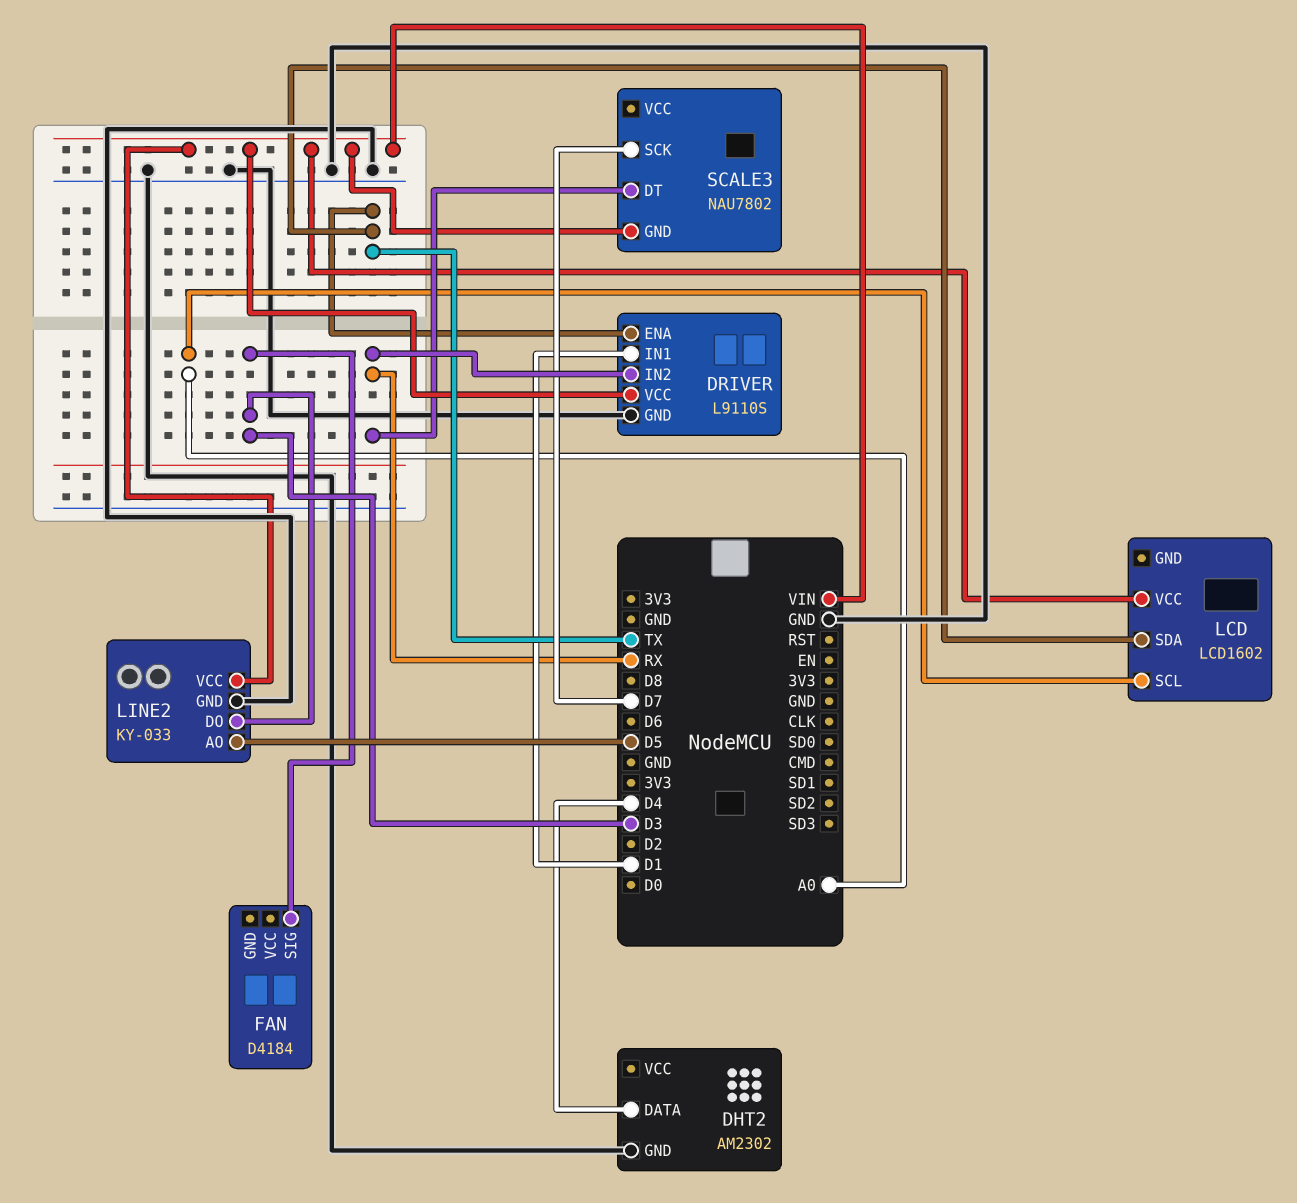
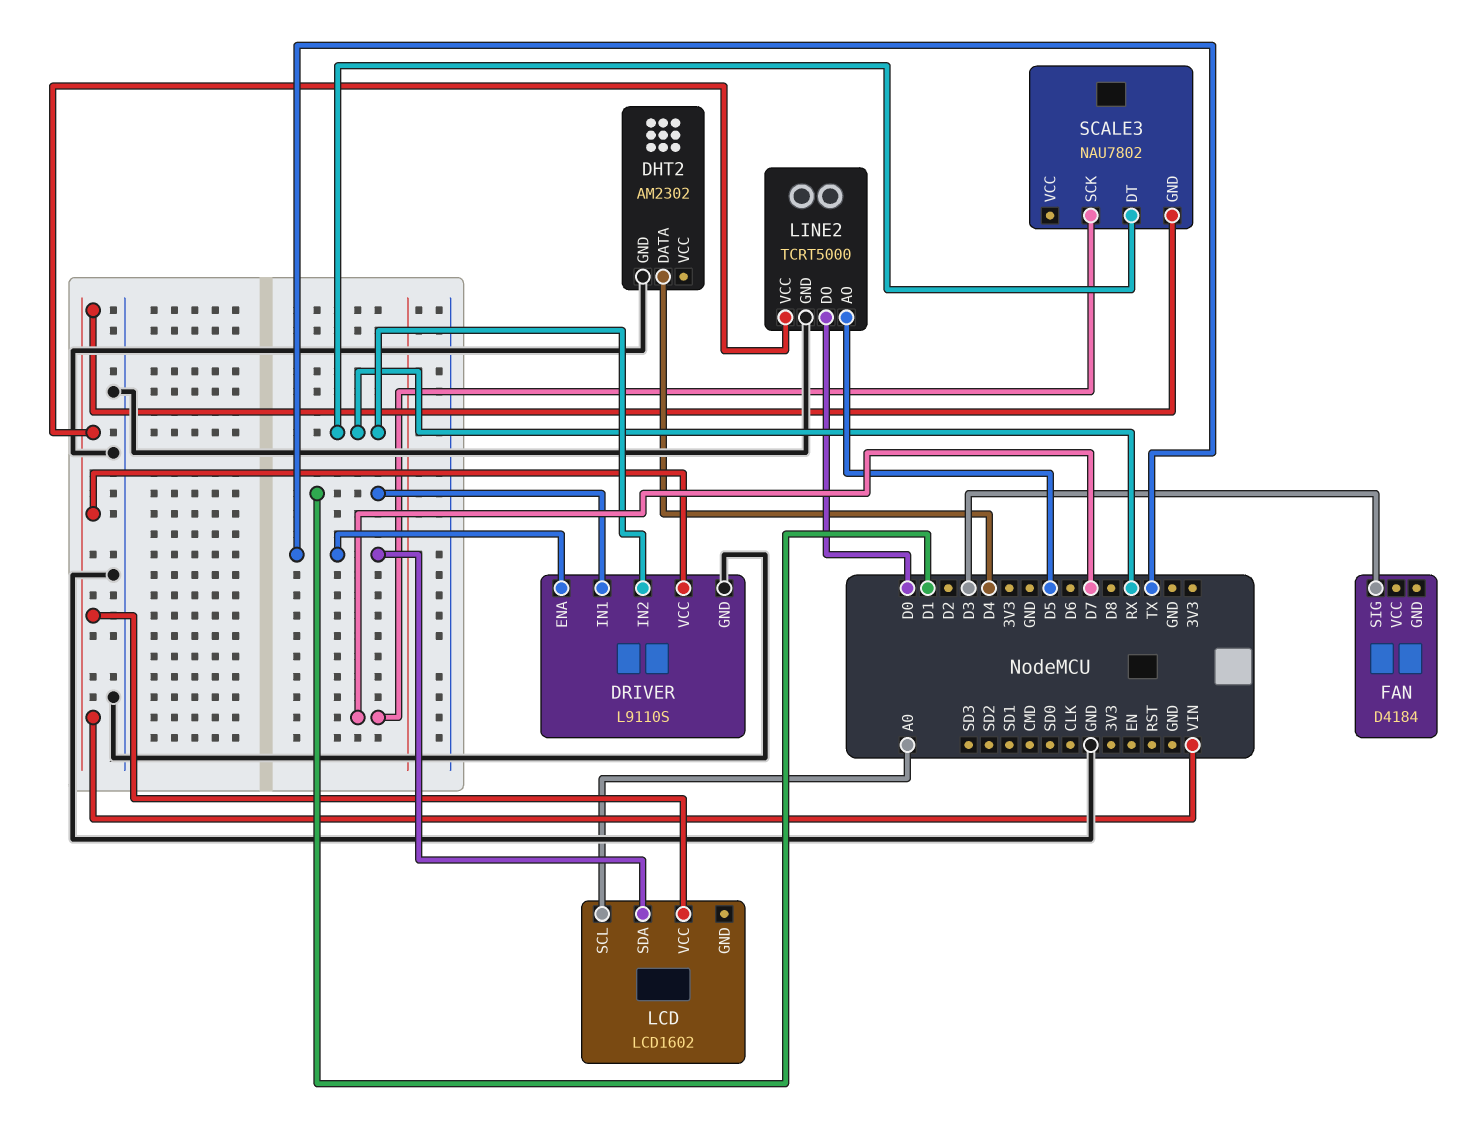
LINE2: KY-033 -> TCRT5000
LINE2 pin DO: D3 -> D0

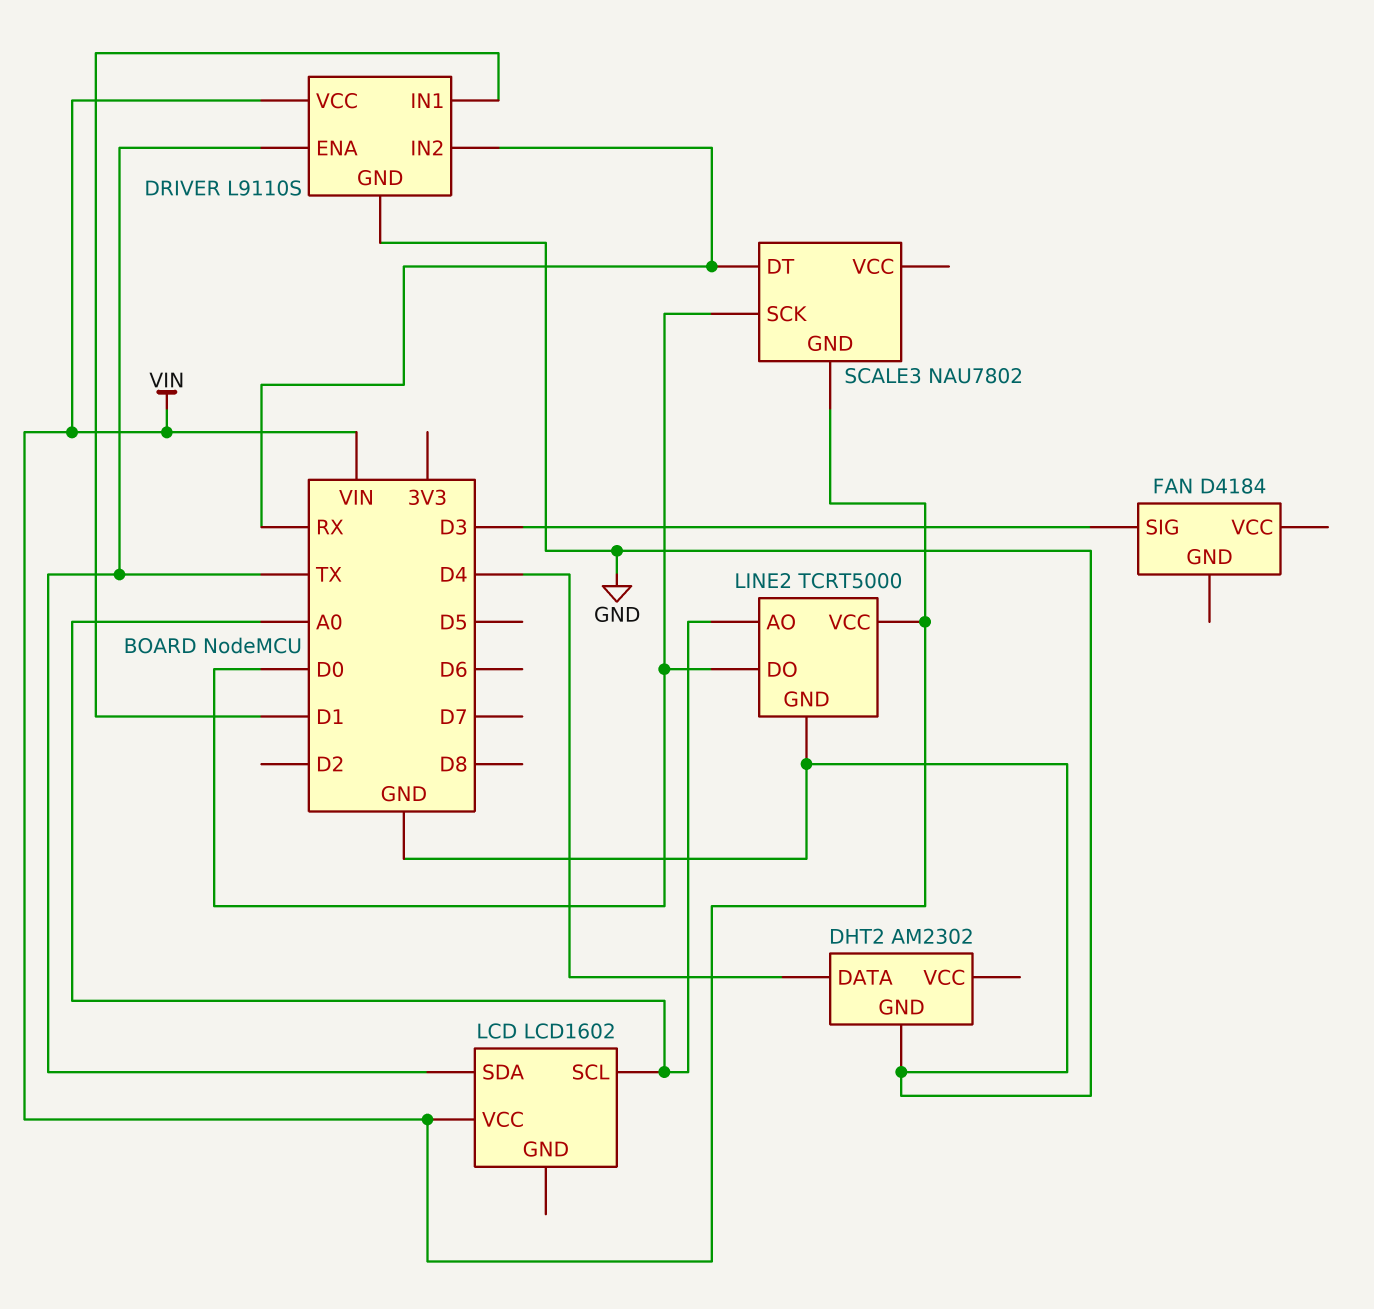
LINE2 pin AO: D5 -> A0
SCALE3 pin SCK: D7 -> D0

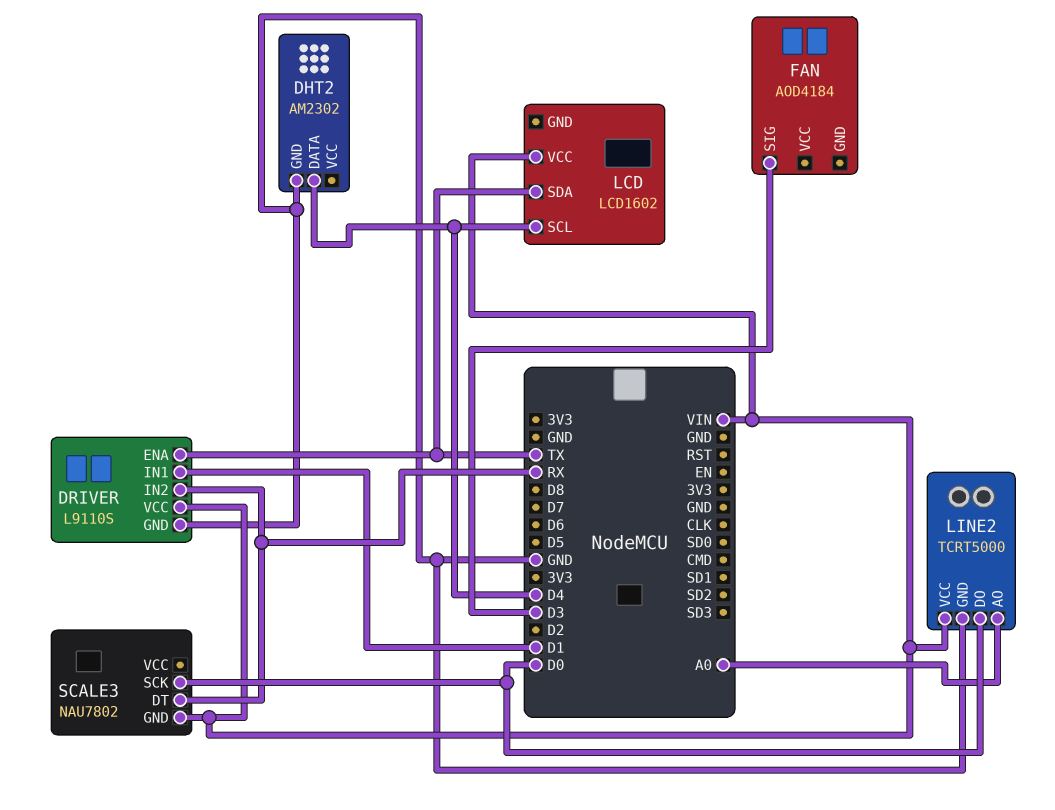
FAN: D4184 -> AOD4184
LCD pin SCL: A0 -> D4

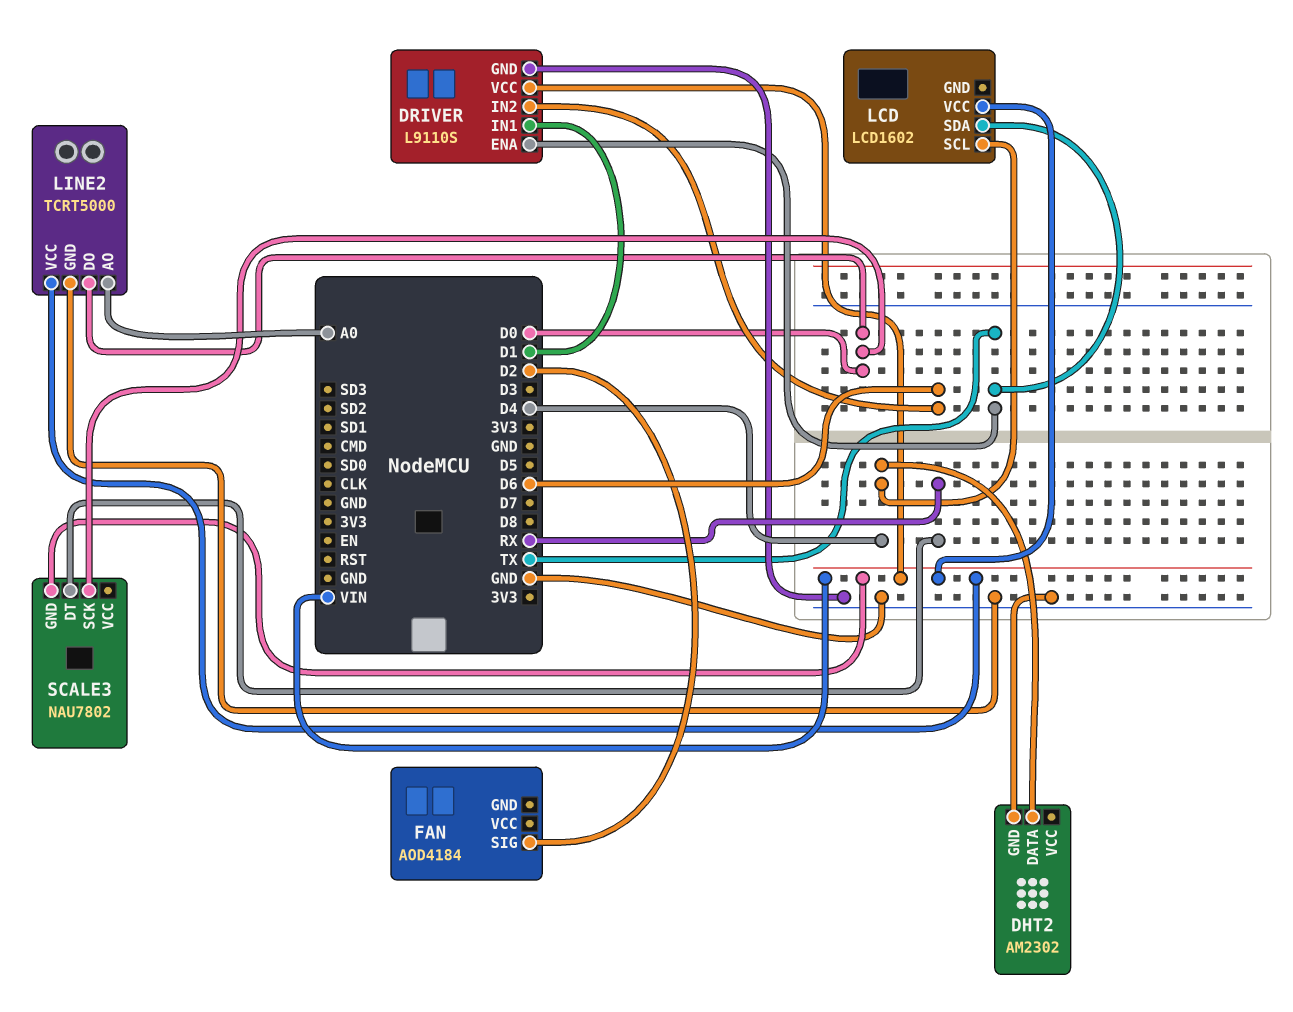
DRIVER pin IN2: RX -> D6
FAN pin SIG: D3 -> D2

